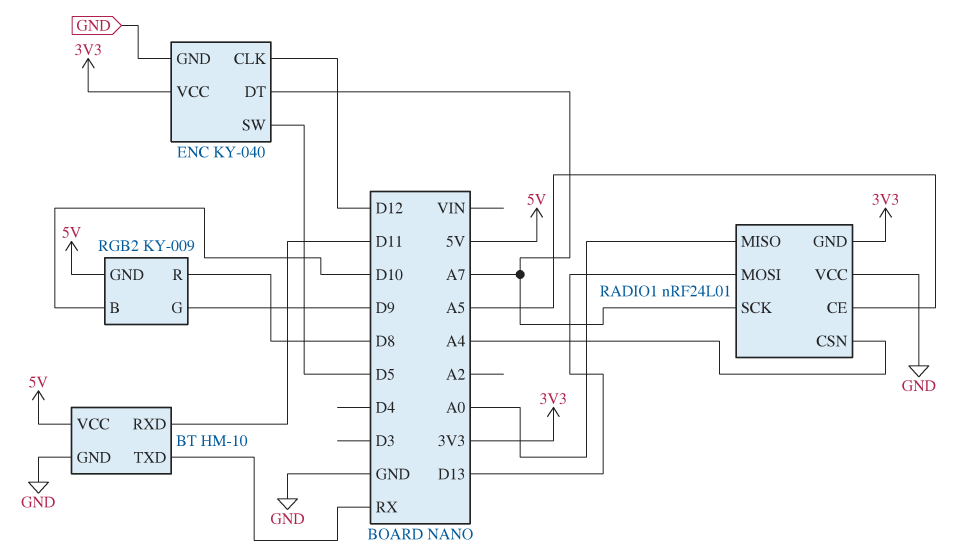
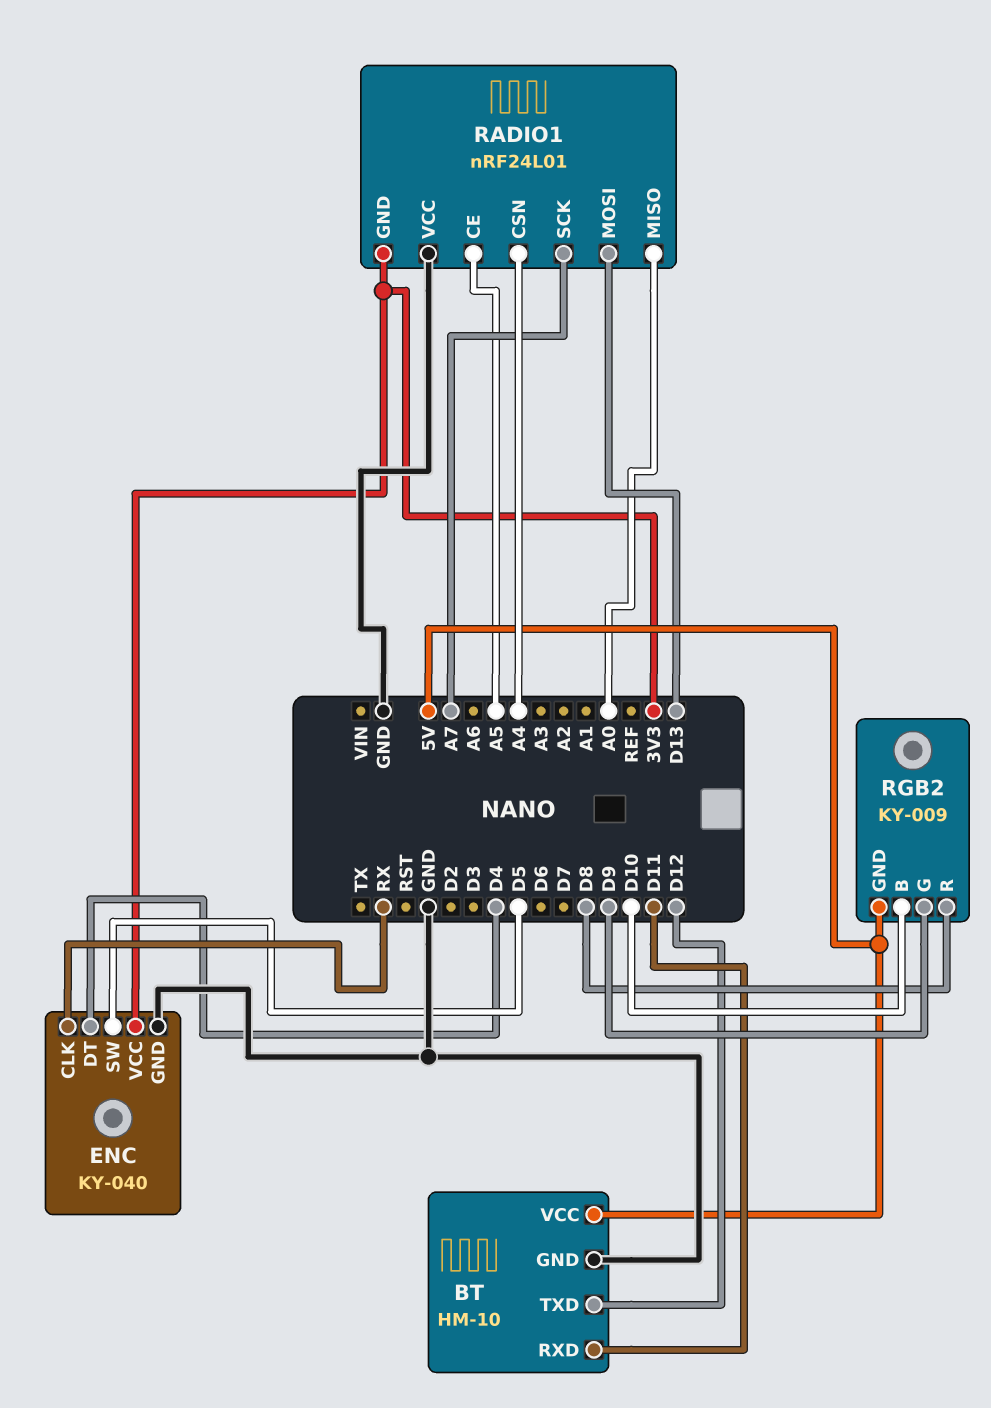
BT pin TXD: RX -> D12
ENC pin CLK: D12 -> RX
ENC pin DT: A7 -> D4

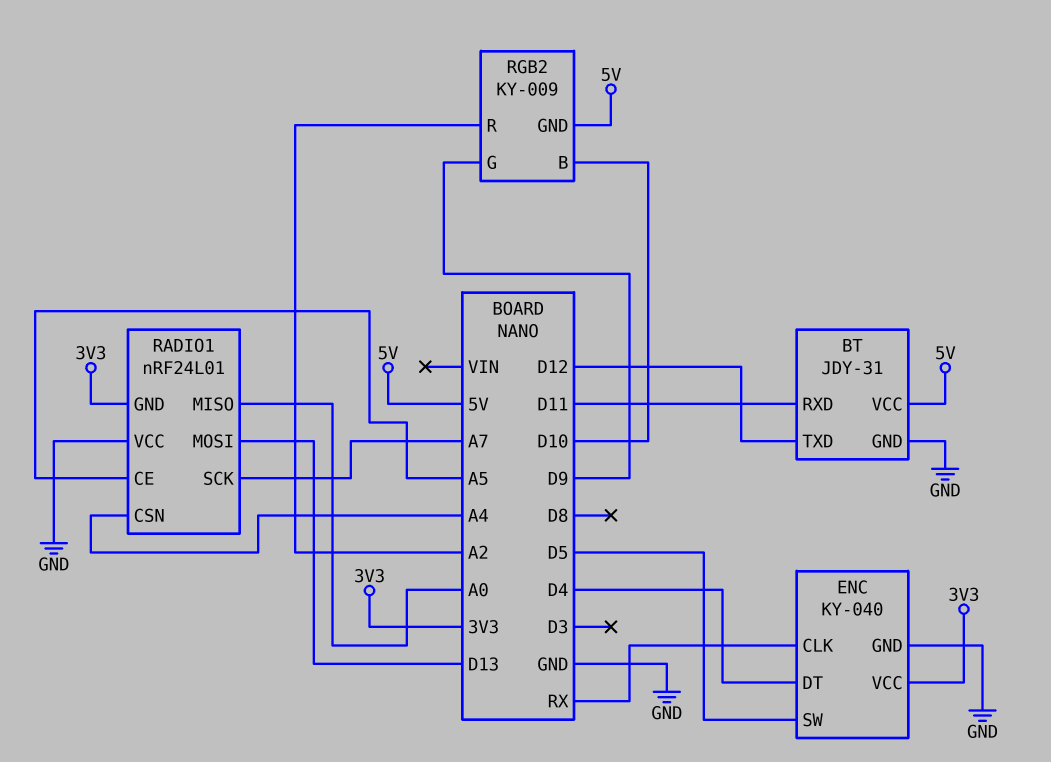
BT: HM-10 -> JDY-31
RGB2 pin R: D8 -> A2

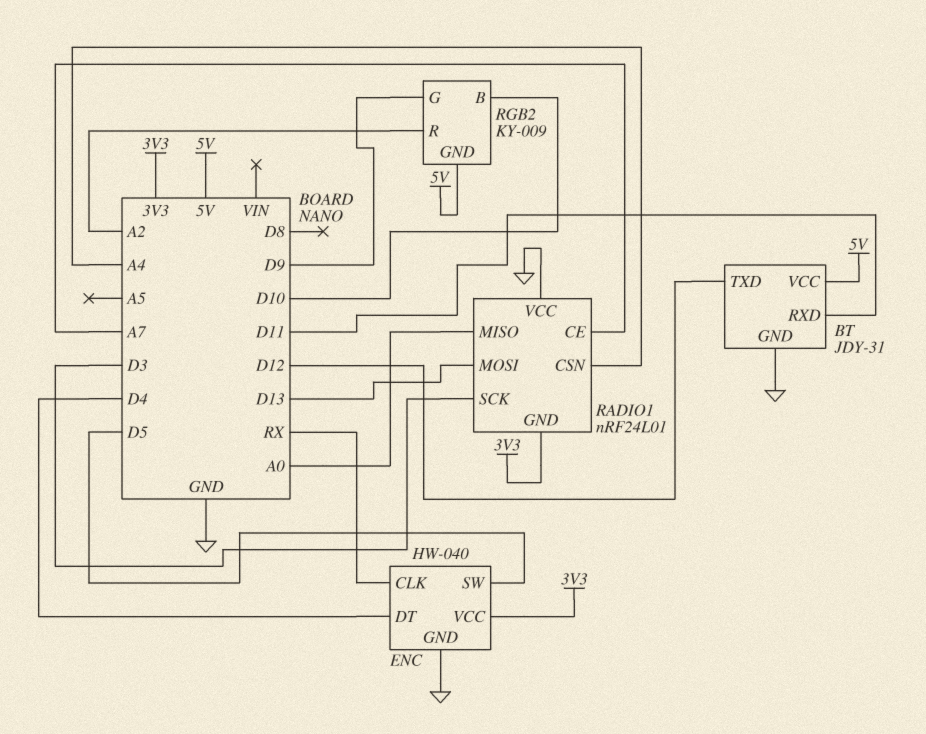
ENC: KY-040 -> HW-040
RADIO1 pin CE: A5 -> A7
RADIO1 pin SCK: A7 -> D3

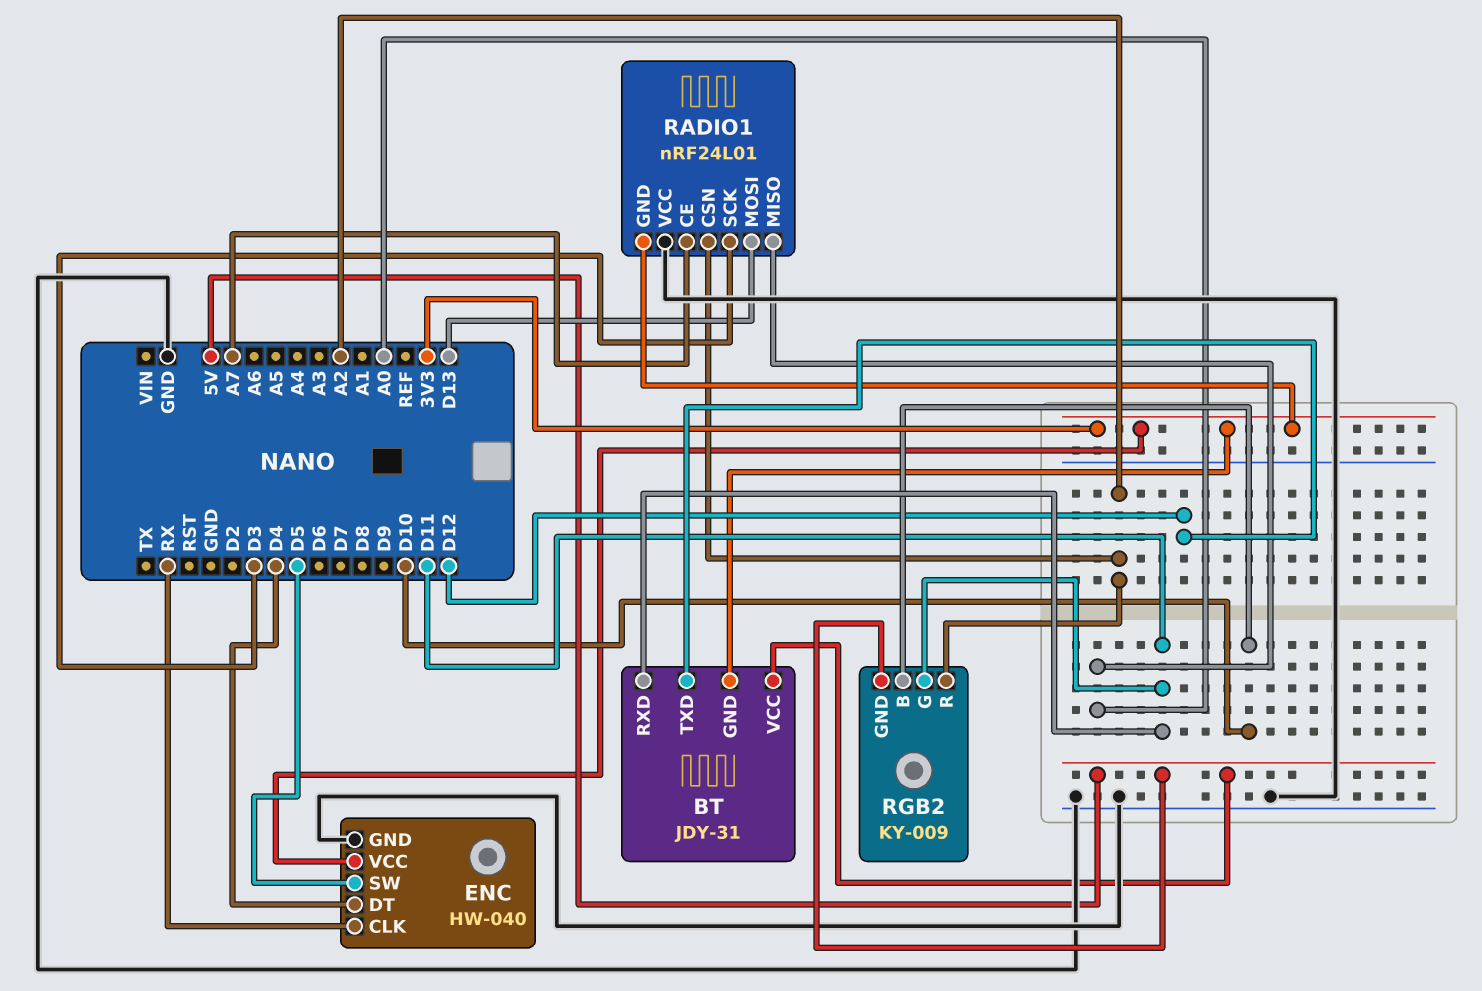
BT pin GND: GND -> 3V3
RADIO1 pin CSN: A4 -> A2
RGB2 pin G: D9 -> D11

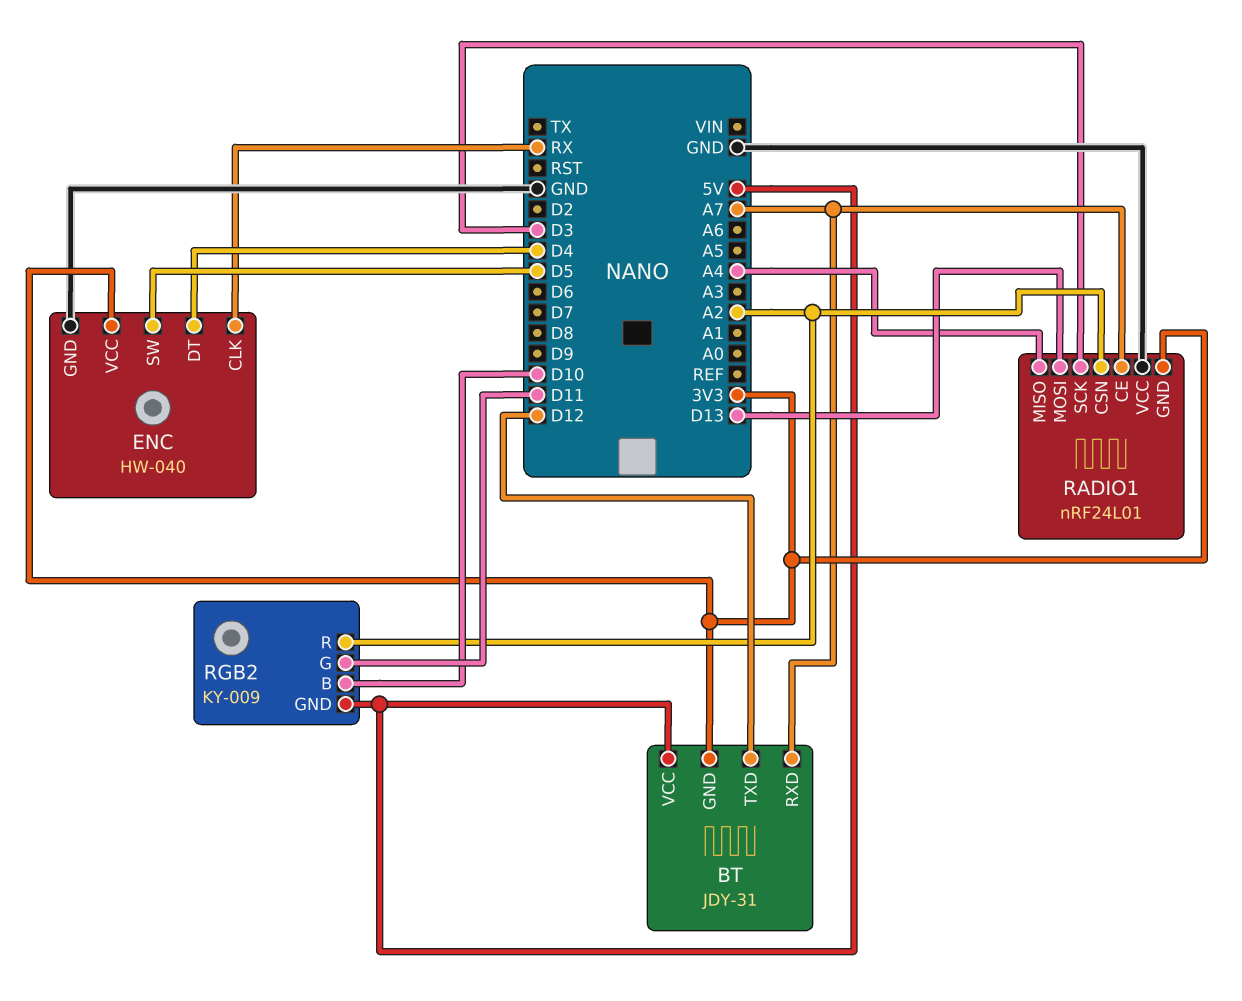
BT pin RXD: D11 -> A7
RADIO1 pin MISO: A0 -> A4

